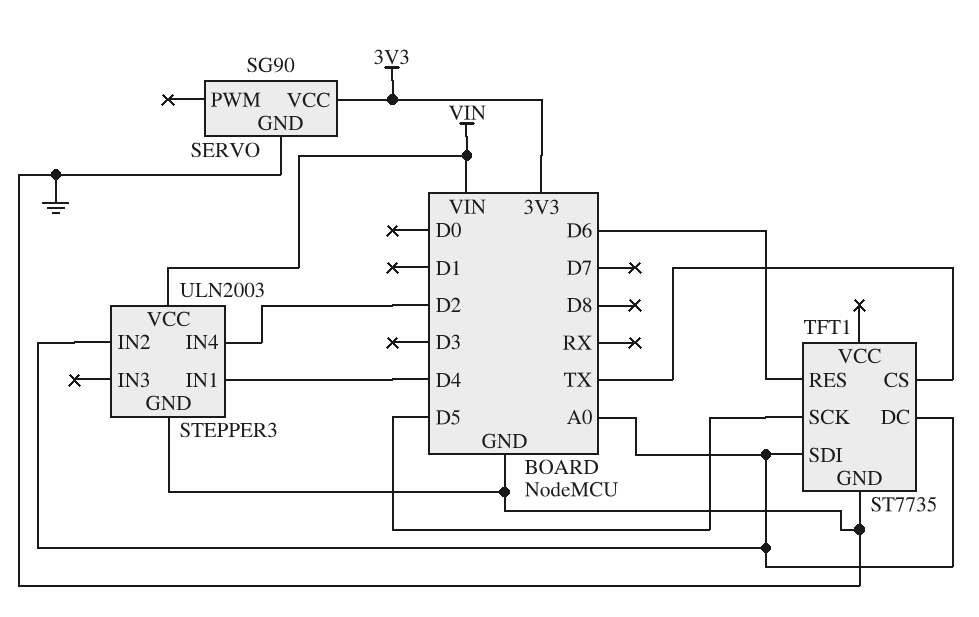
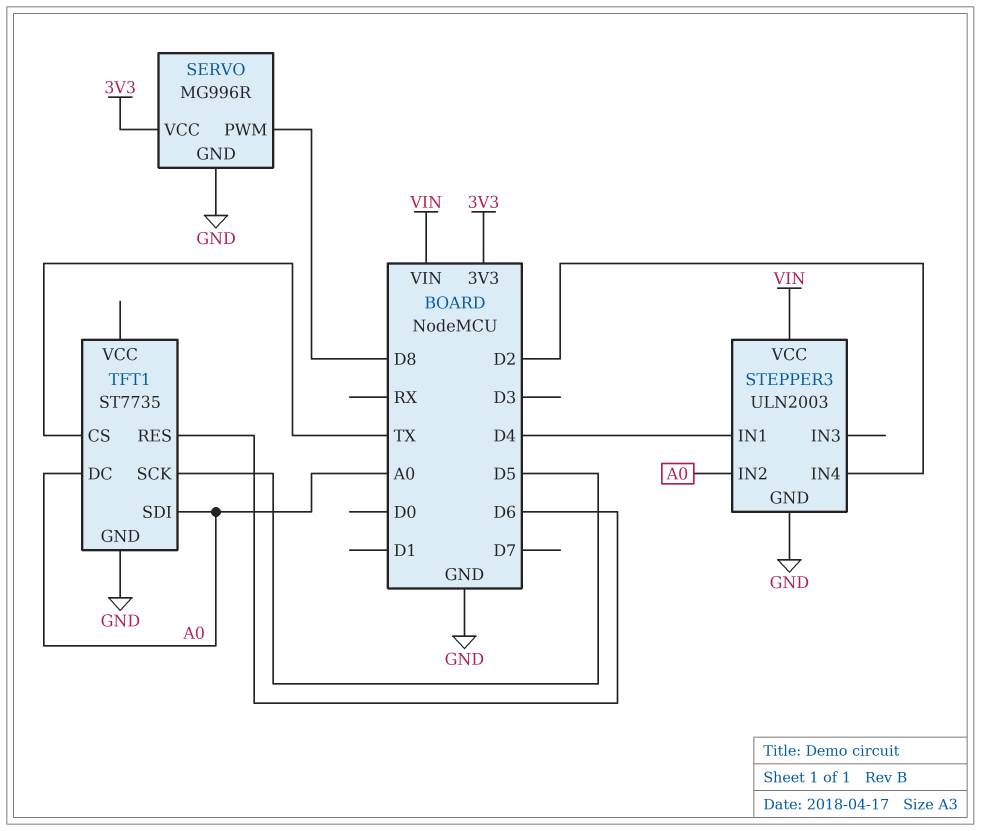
SERVO: SG90 -> MG996R
SERVO pin PWM: none -> D8

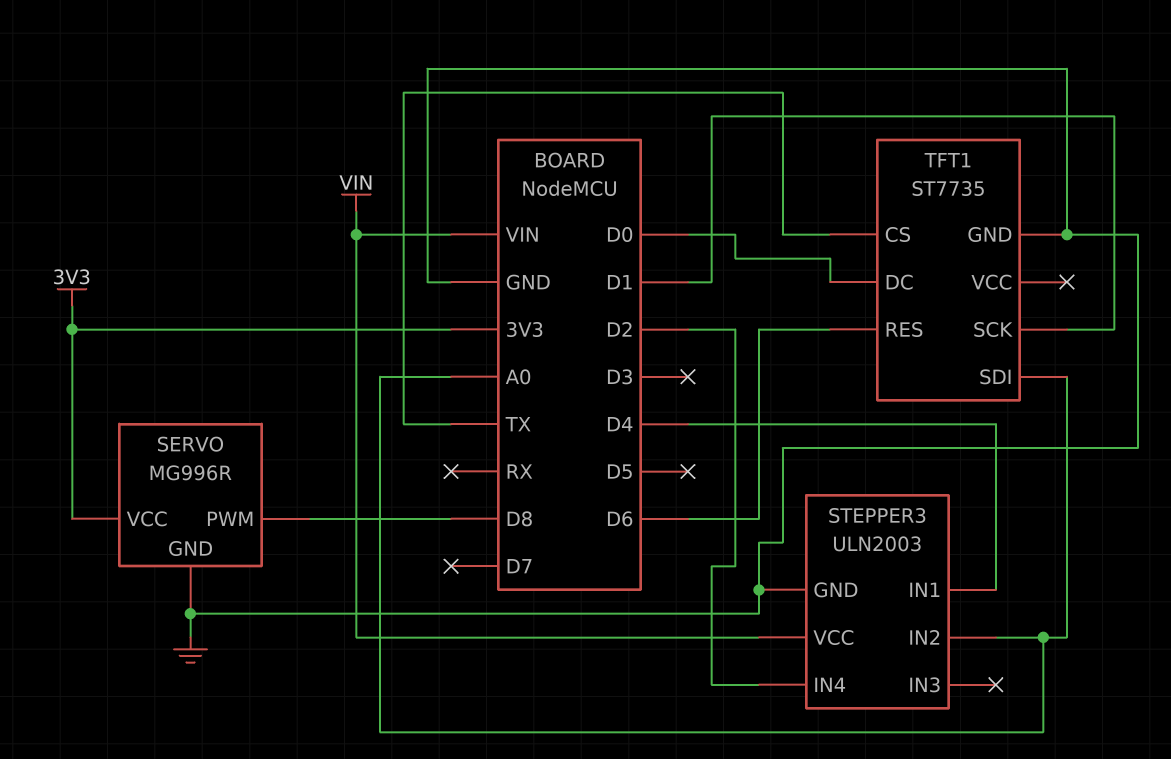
TFT1 pin DC: A0 -> D0
TFT1 pin SCK: D5 -> D1

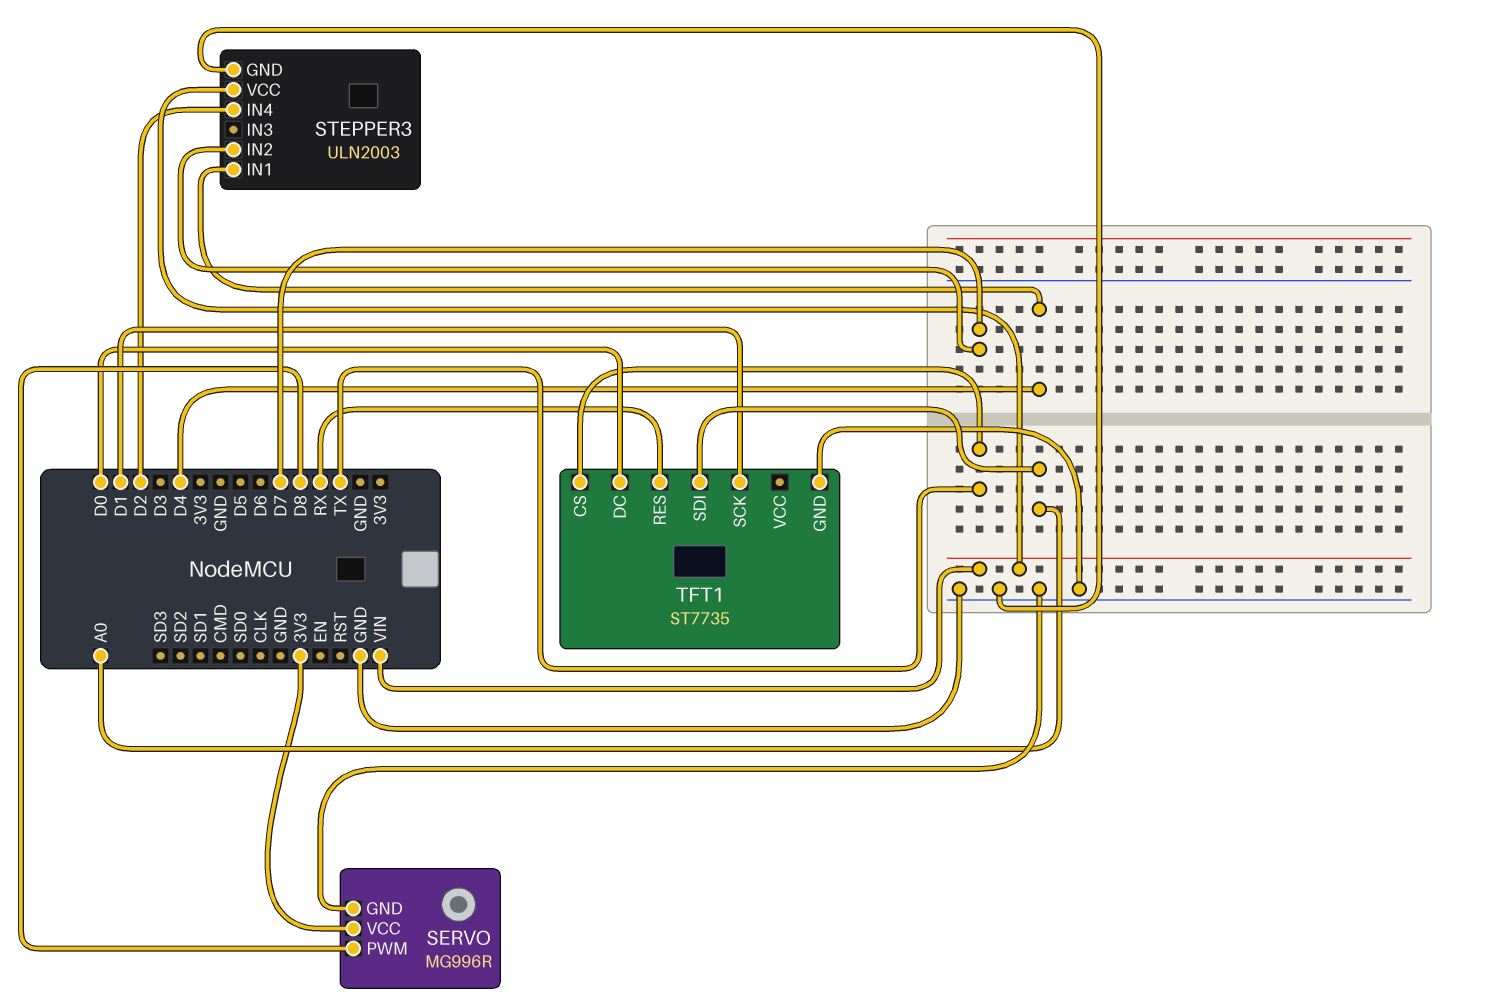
STEPPER3 pin IN2: A0 -> D7
TFT1 pin RES: D6 -> RX

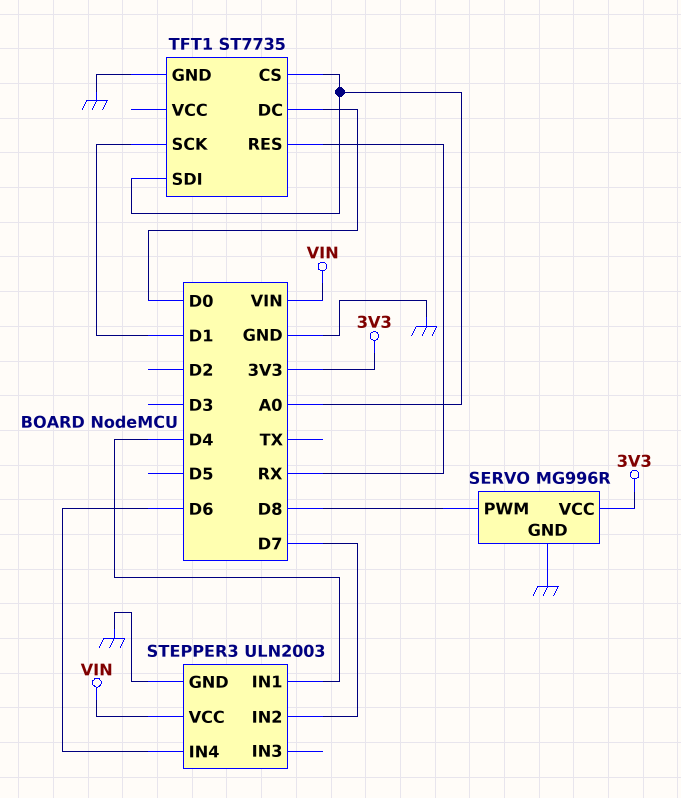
STEPPER3 pin IN4: D2 -> D6
TFT1 pin CS: TX -> A0

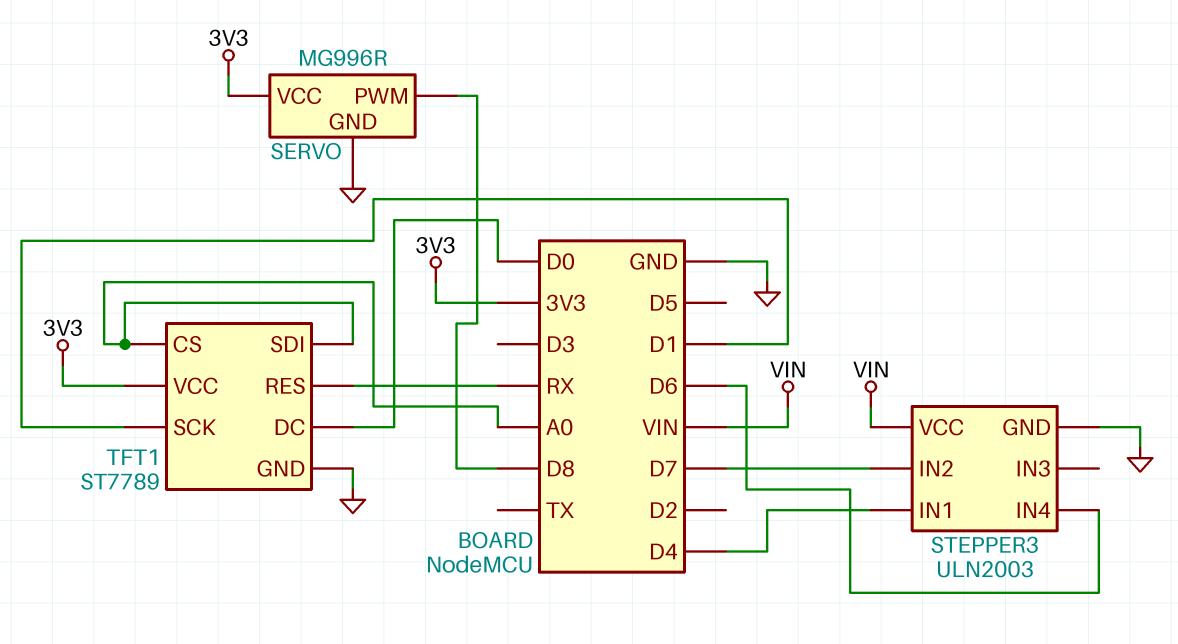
TFT1: ST7735 -> ST7789
TFT1 pin VCC: none -> 3V3

